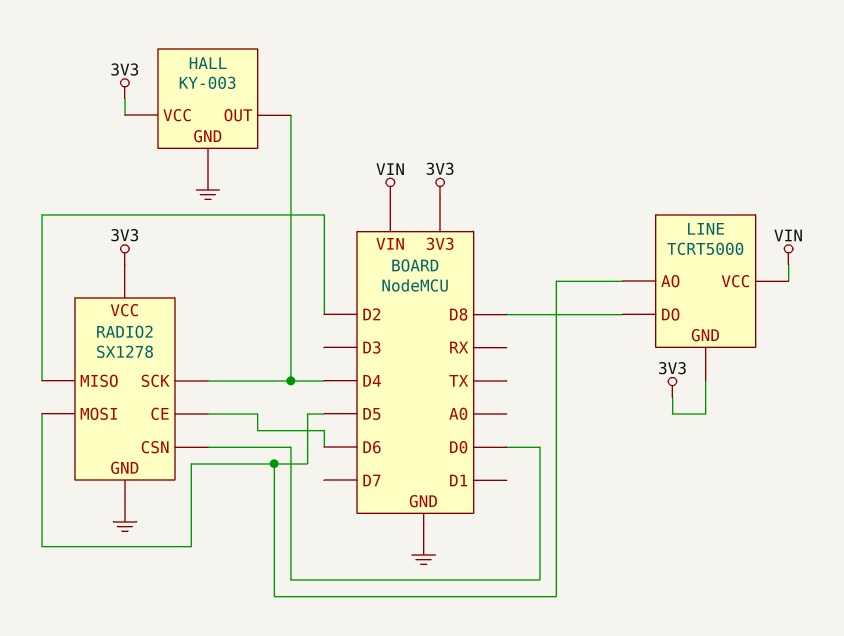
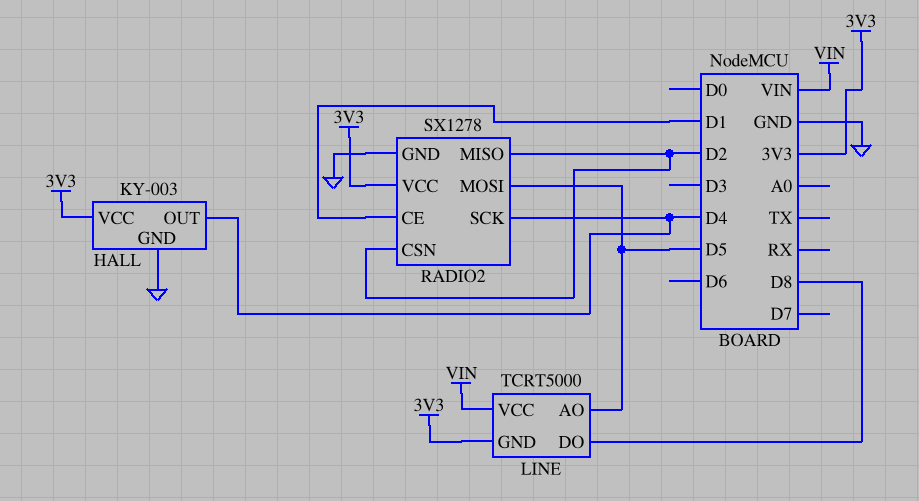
RADIO2 pin CE: D6 -> D1
RADIO2 pin CSN: D0 -> D2

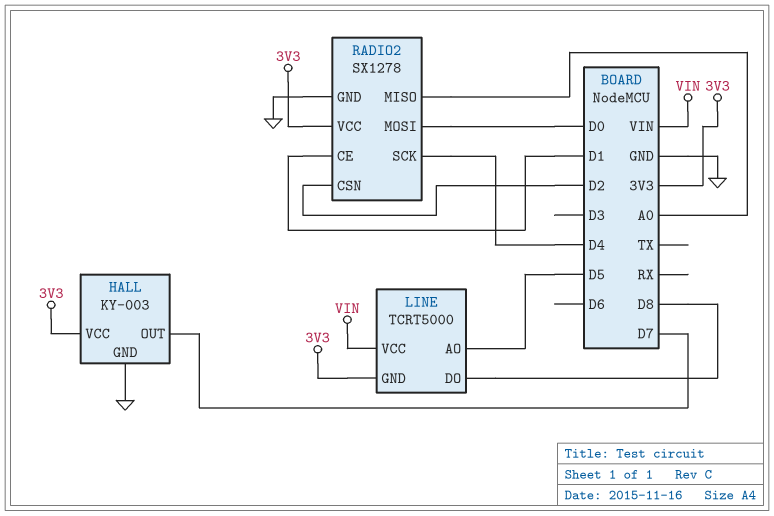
HALL pin OUT: D4 -> D7
RADIO2 pin MISO: D2 -> A0
RADIO2 pin MOSI: D5 -> D0

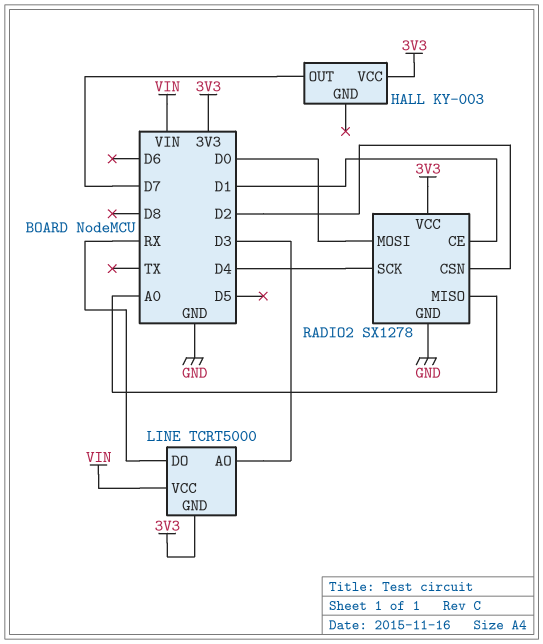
HALL pin GND: GND -> none
LINE pin AO: D5 -> D3
LINE pin DO: D8 -> RX

